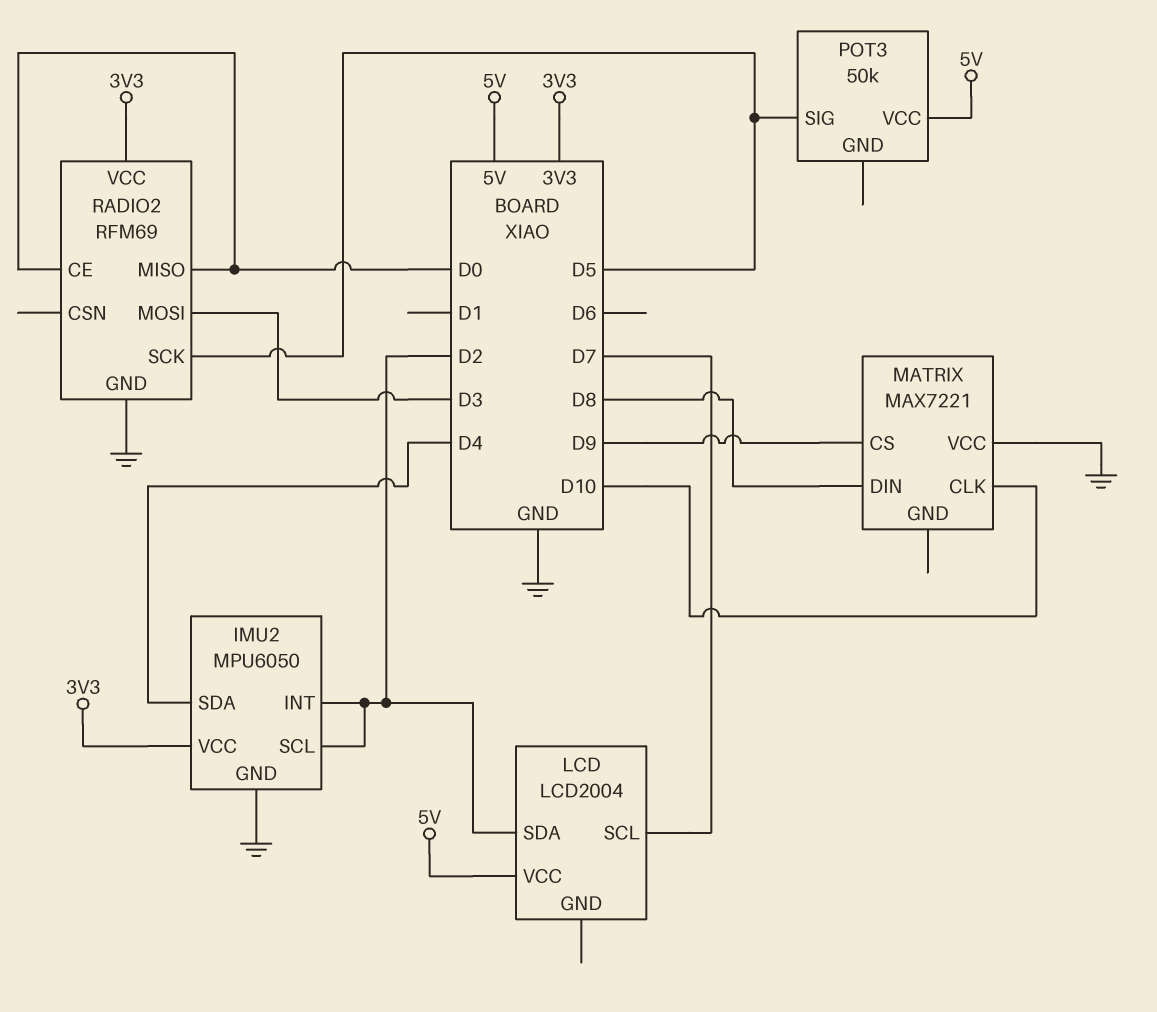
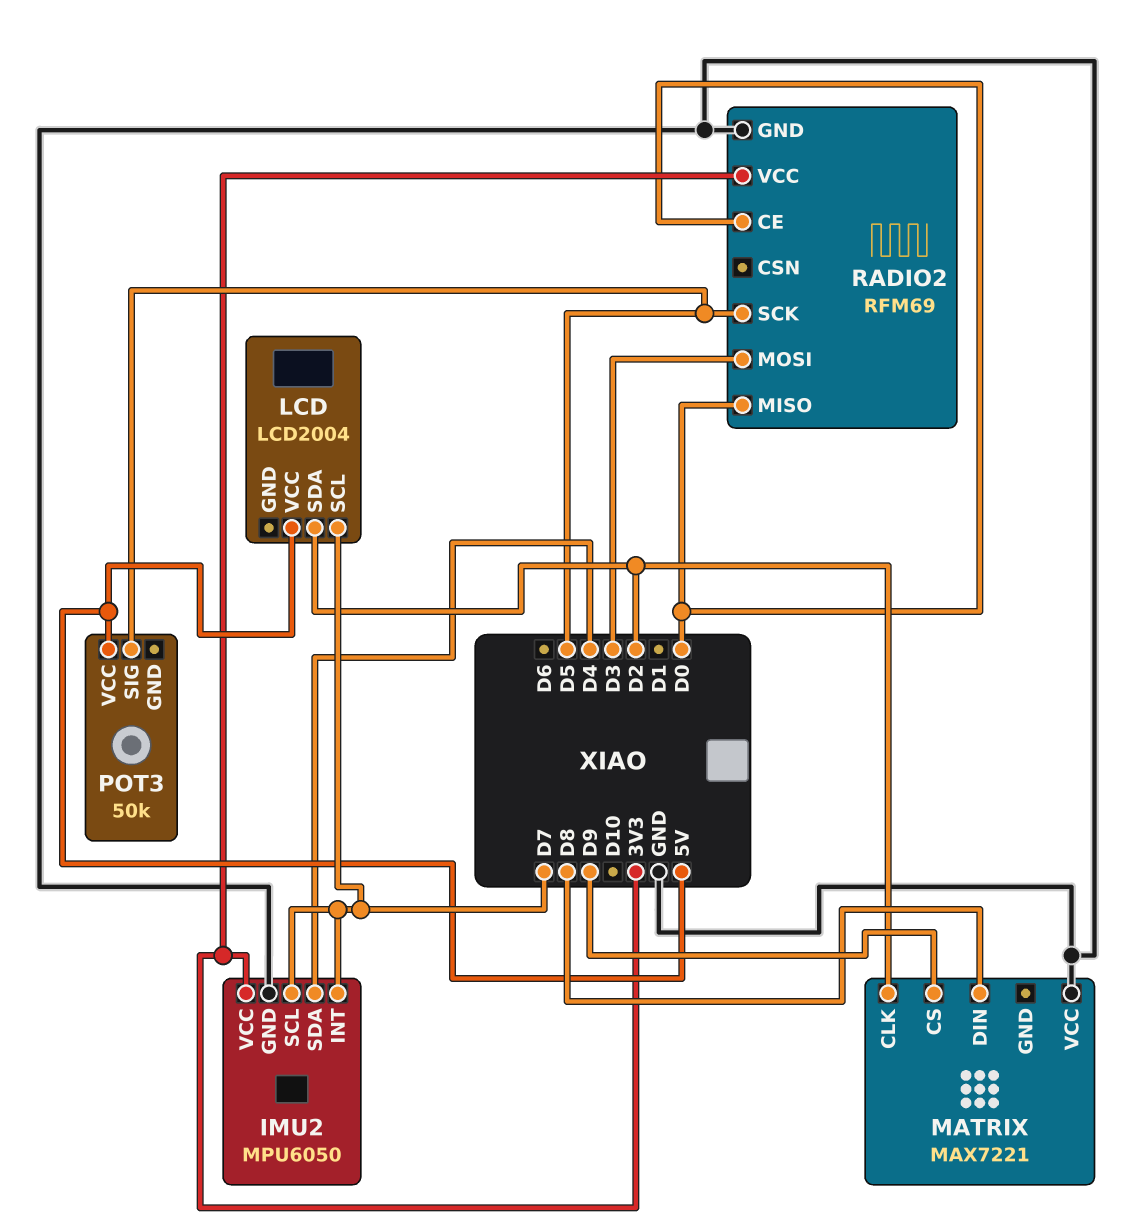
IMU2 pin INT: D2 -> D7
IMU2 pin SCL: D2 -> D7
MATRIX pin CLK: D10 -> D2

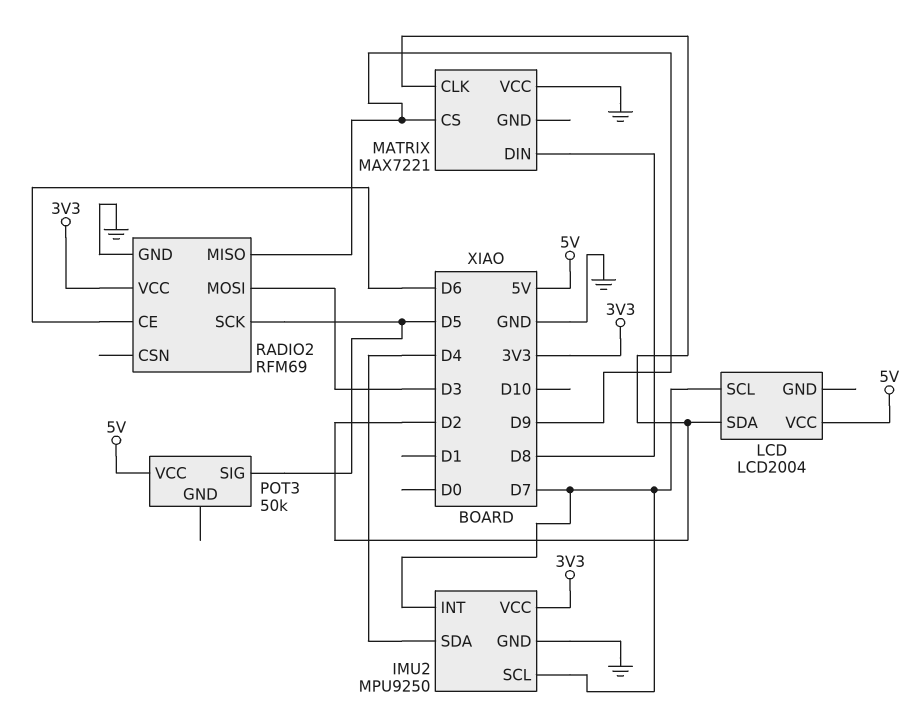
IMU2: MPU6050 -> MPU9250
RADIO2 pin CE: D0 -> D6
RADIO2 pin MISO: D0 -> D9

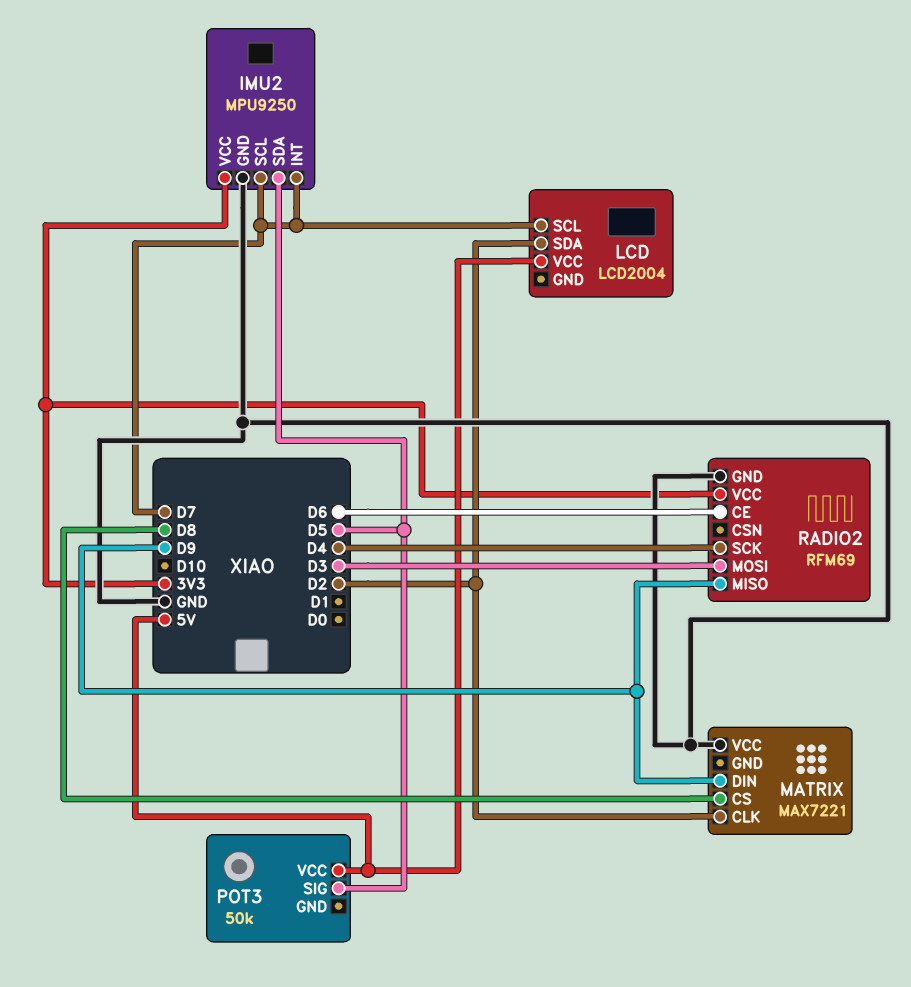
IMU2 pin SDA: D4 -> D5
MATRIX pin CS: D9 -> D8
MATRIX pin DIN: D8 -> D9
RADIO2 pin SCK: D5 -> D4

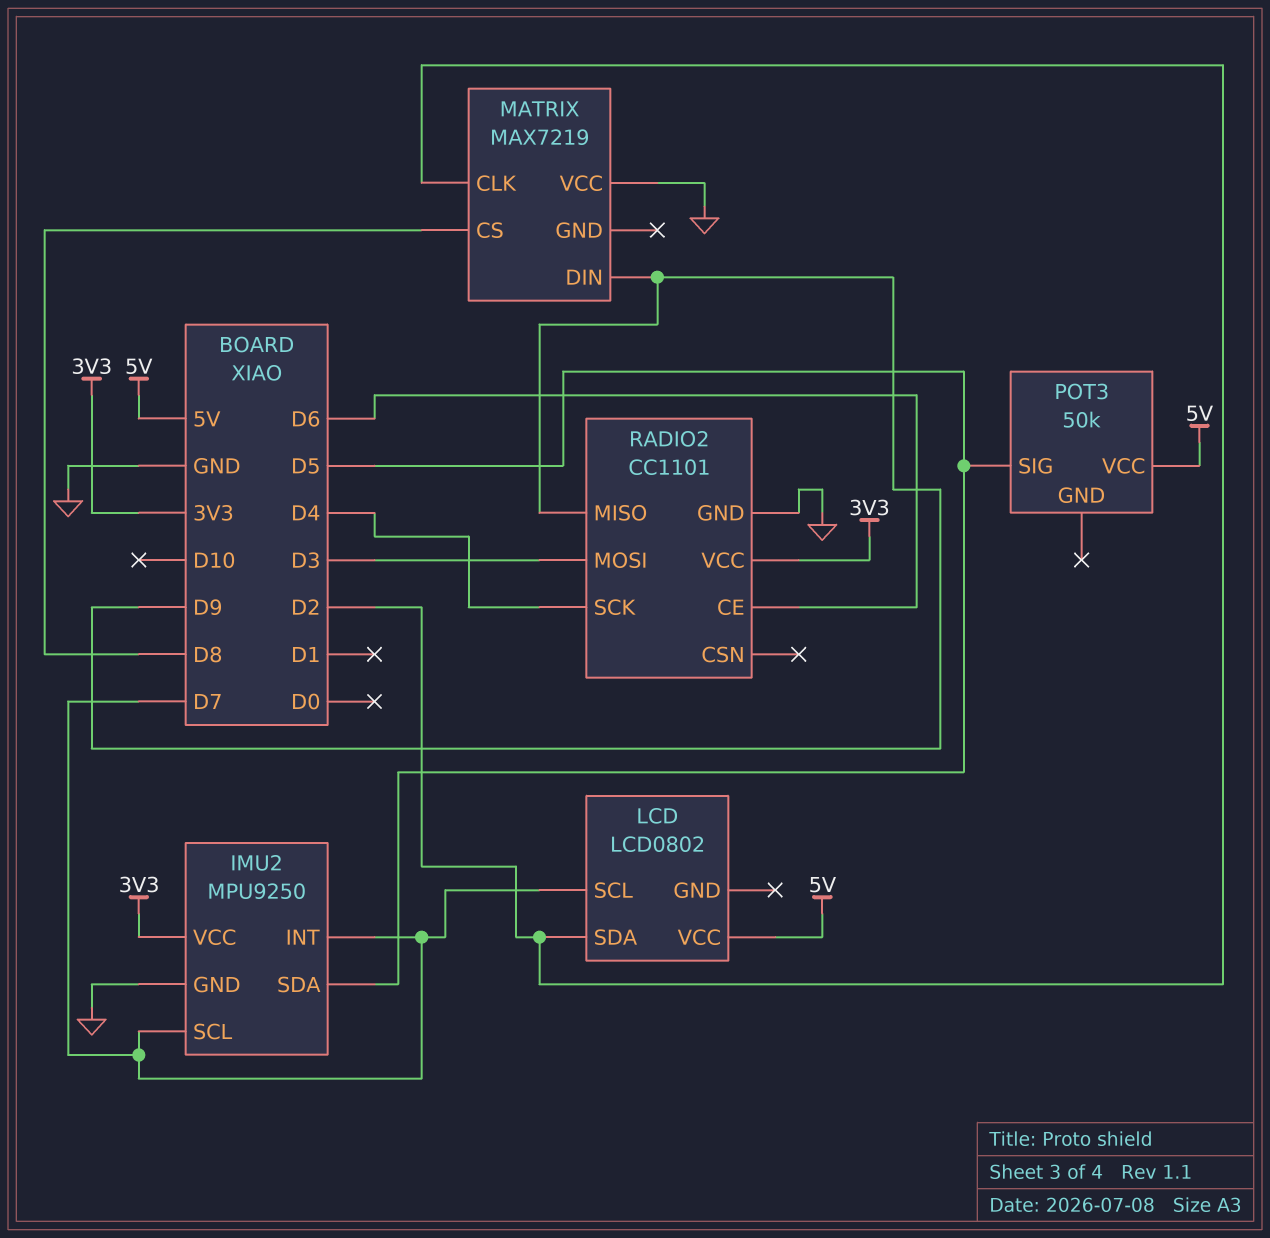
LCD: LCD2004 -> LCD0802
MATRIX: MAX7221 -> MAX7219
RADIO2: RFM69 -> CC1101

